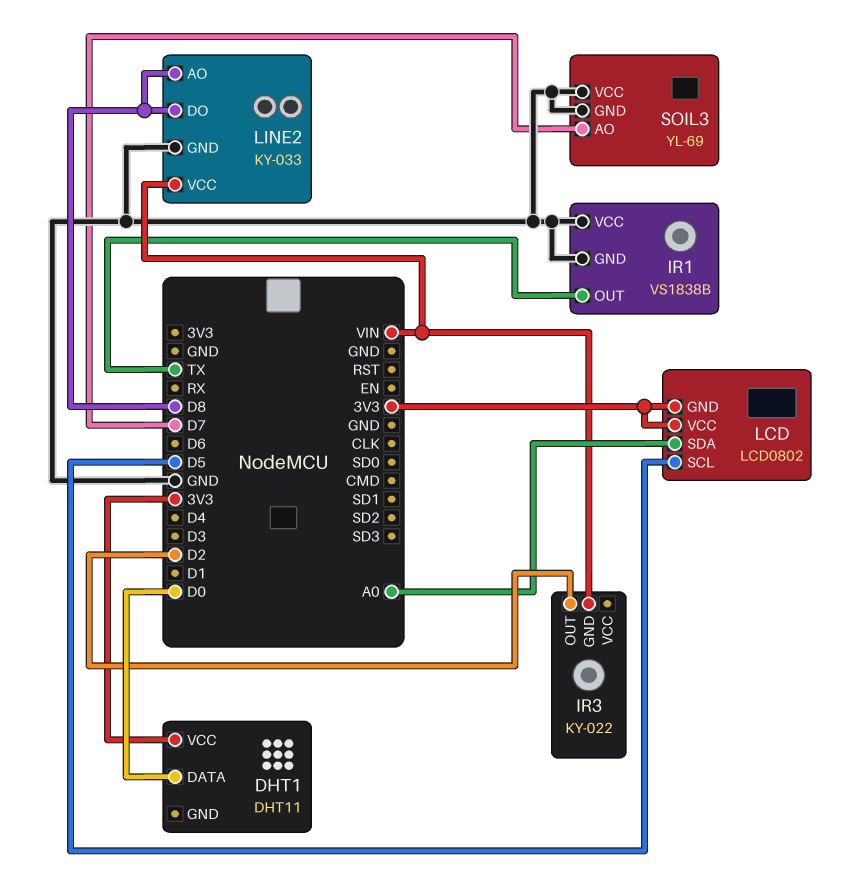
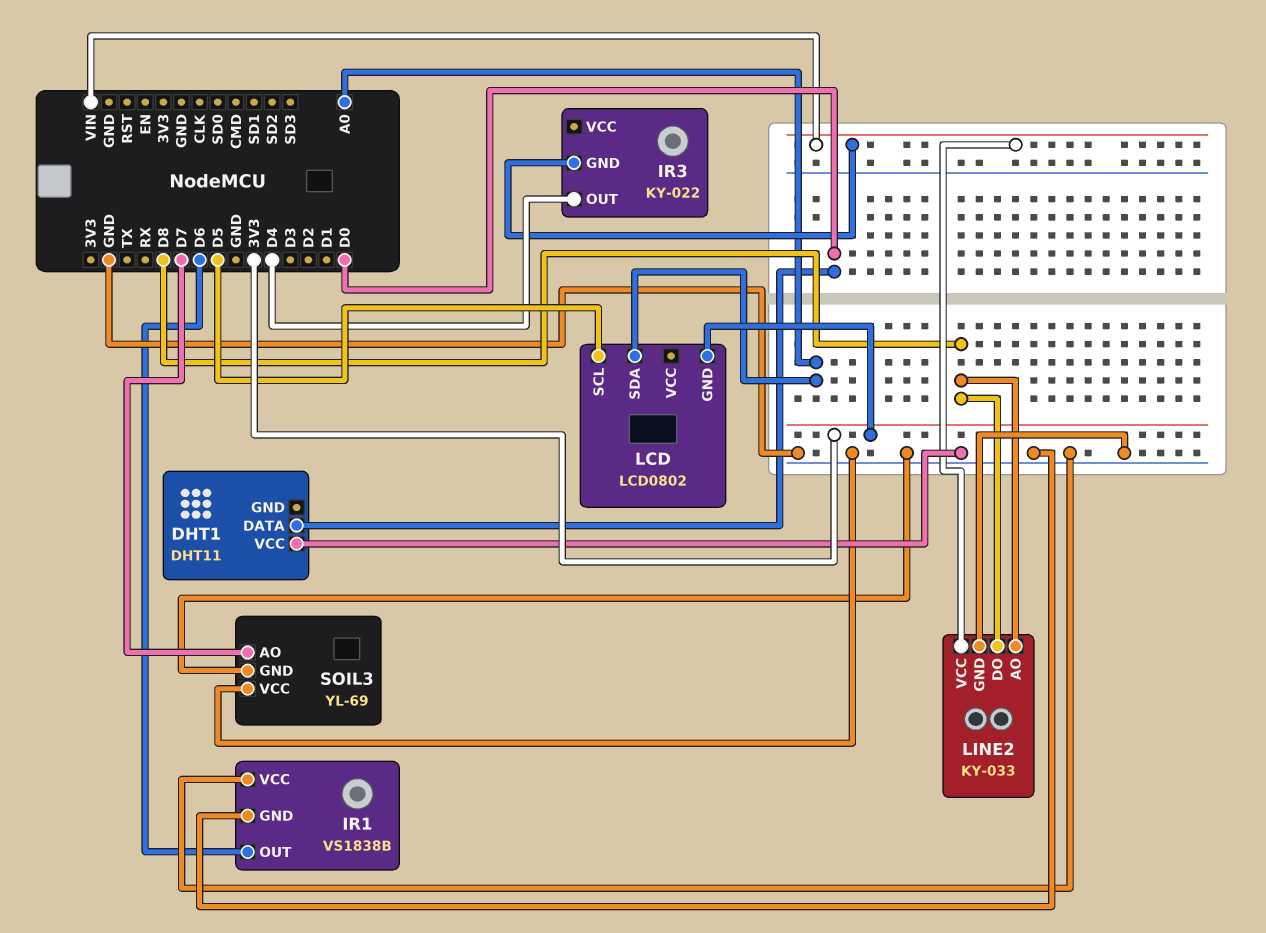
DHT1 pin VCC: 3V3 -> GND
IR1 pin OUT: TX -> D6
IR3 pin OUT: D2 -> D4
LCD pin VCC: 3V3 -> none

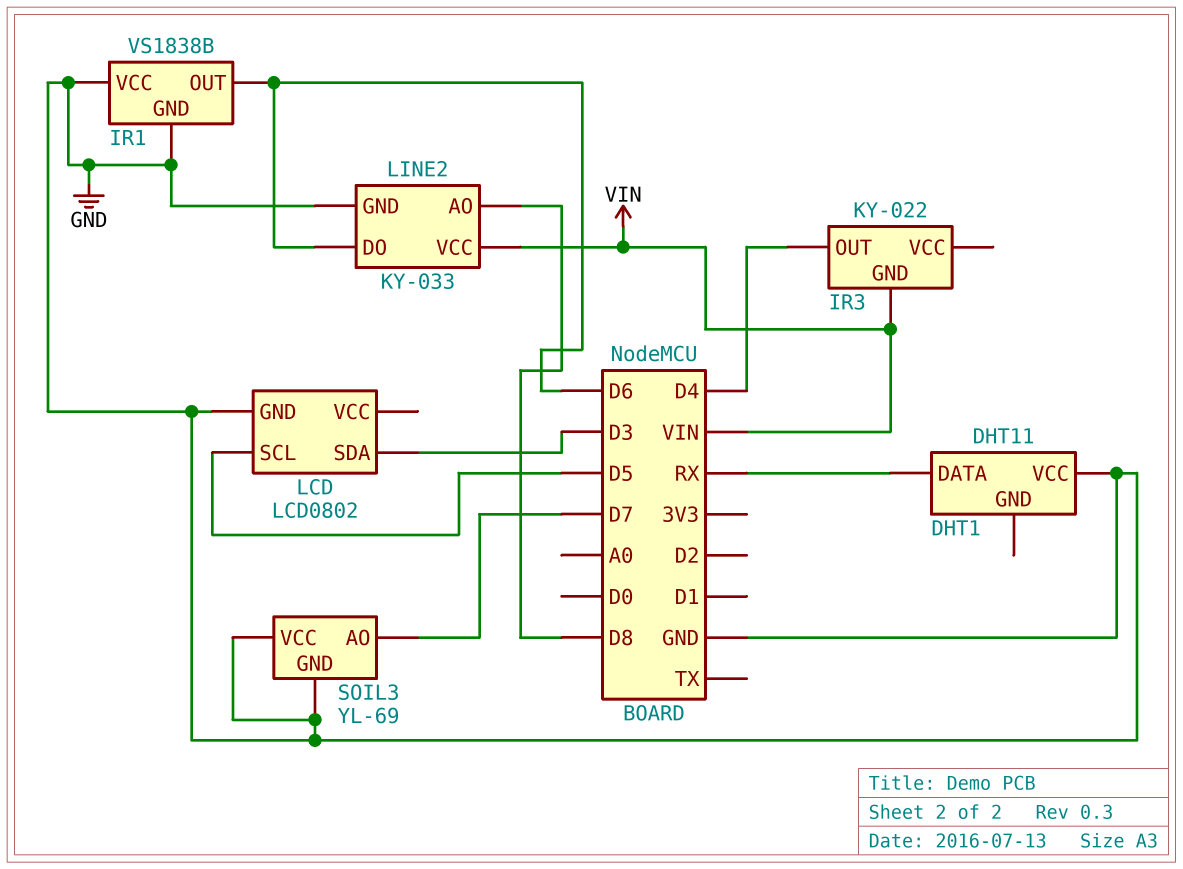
DHT1 pin DATA: D0 -> RX
LCD pin GND: 3V3 -> GND
LCD pin SDA: A0 -> D3
LINE2 pin DO: D8 -> D6

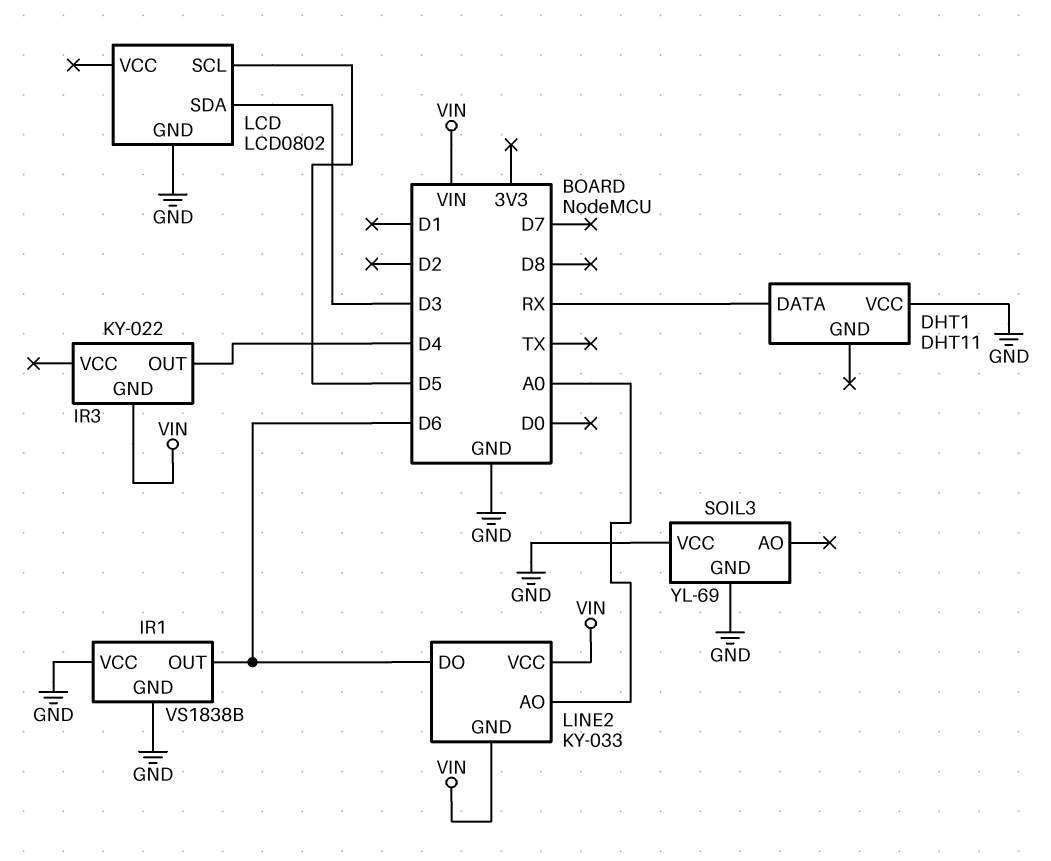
LINE2 pin AO: D8 -> A0
LINE2 pin GND: GND -> VIN
SOIL3 pin AO: D7 -> none

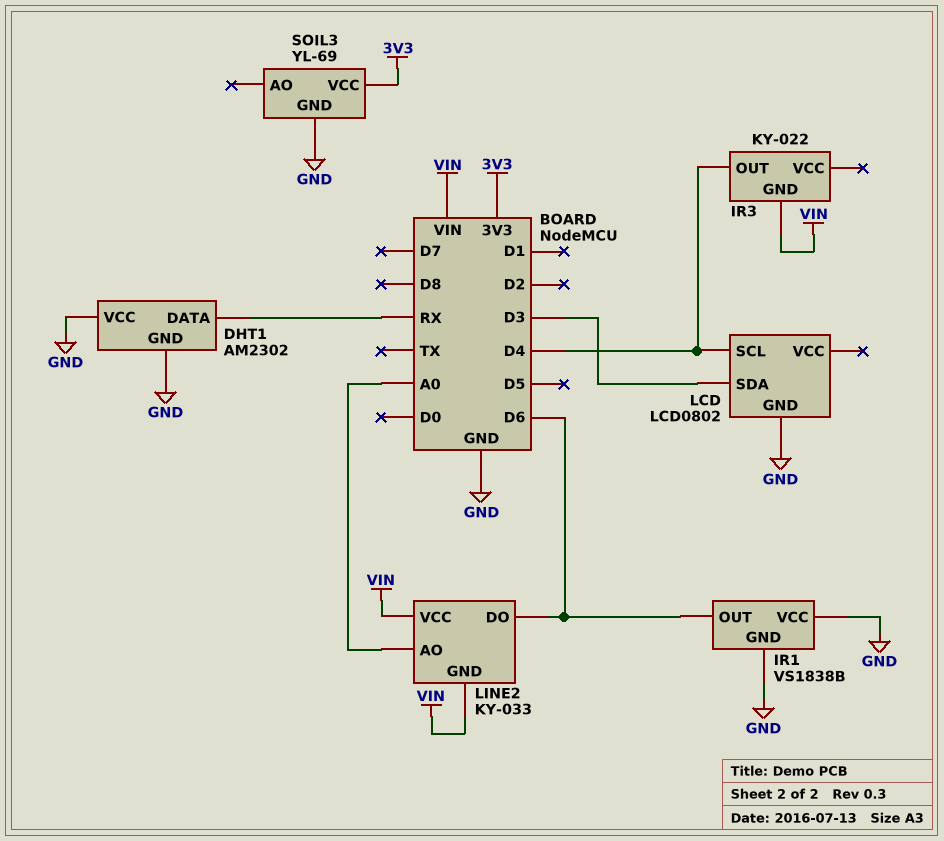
DHT1: DHT11 -> AM2302
DHT1 pin GND: none -> GND
LCD pin SCL: D5 -> D4
SOIL3 pin VCC: GND -> 3V3

